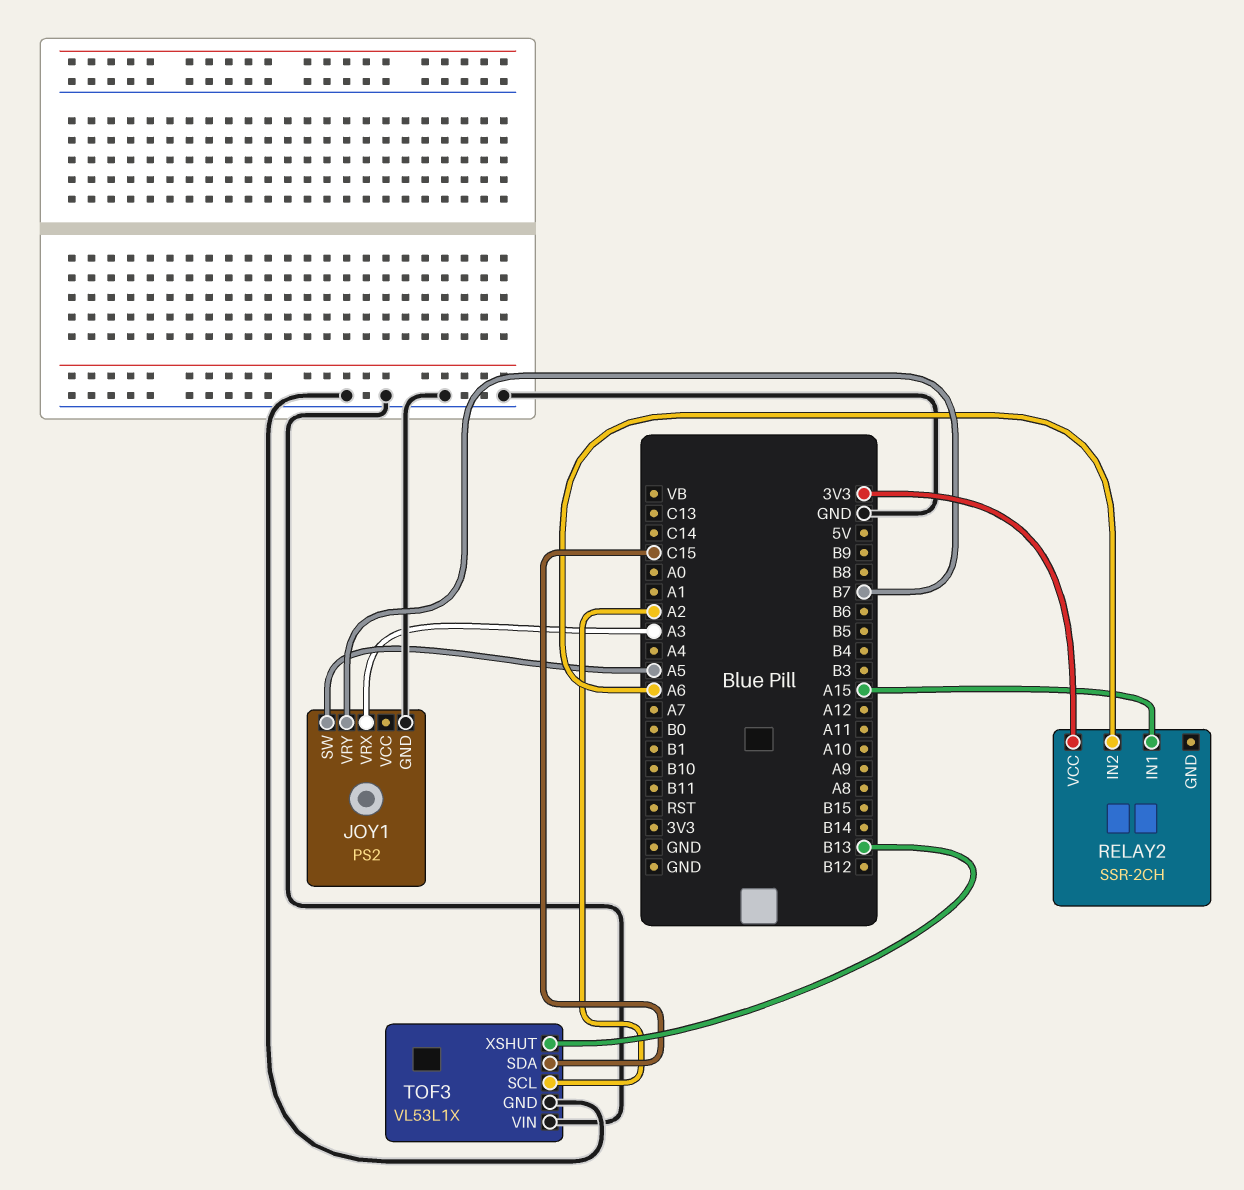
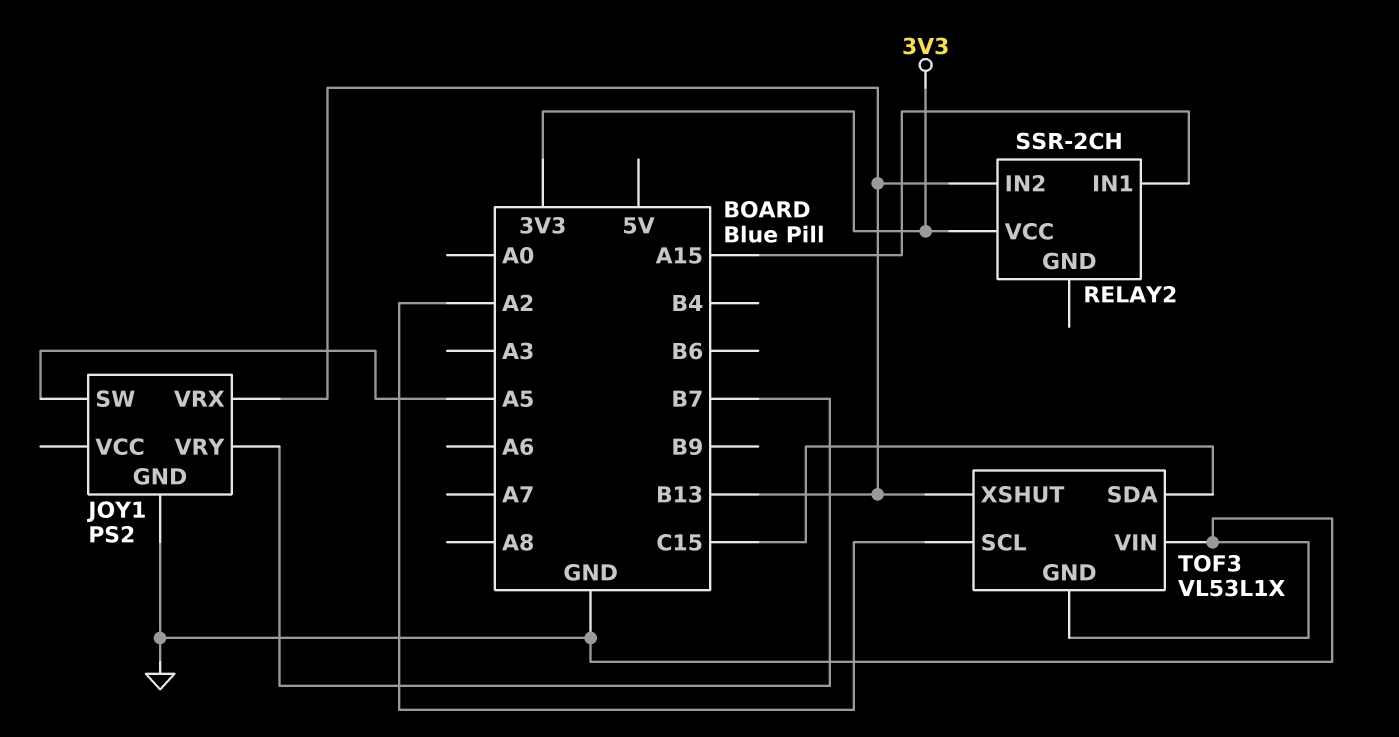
JOY1 pin VRX: A3 -> B13
RELAY2 pin IN2: A6 -> B13

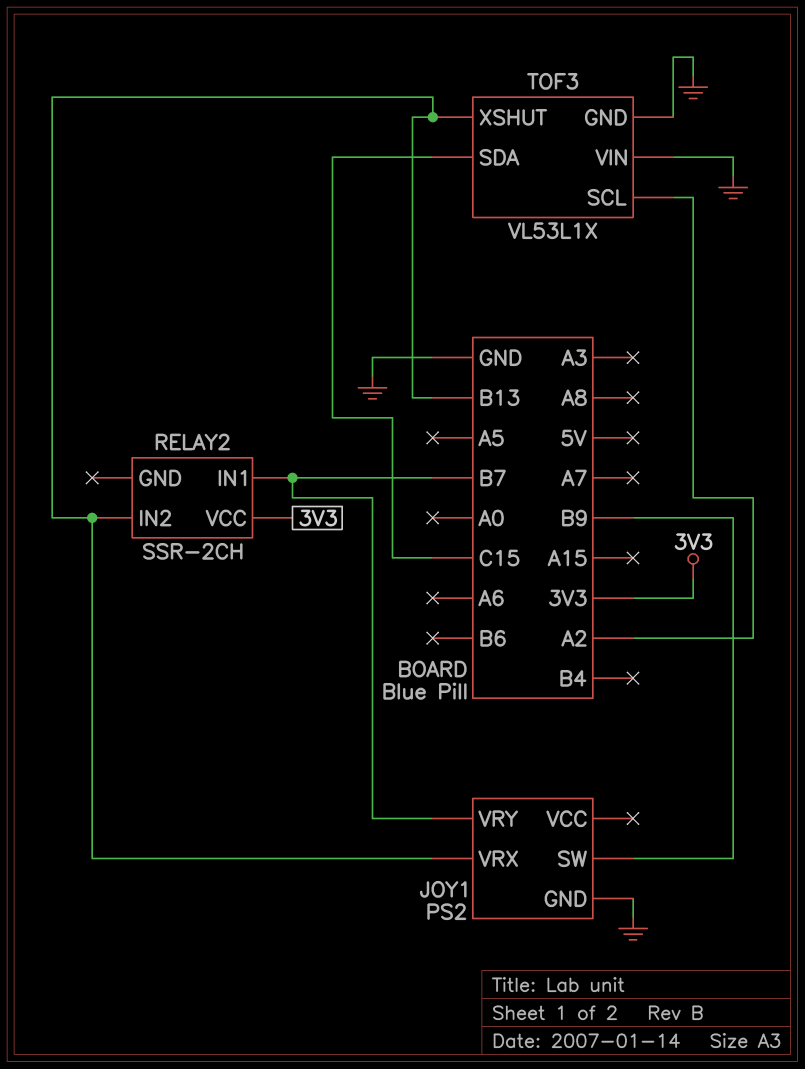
JOY1 pin SW: A5 -> B9
RELAY2 pin IN1: A15 -> B7

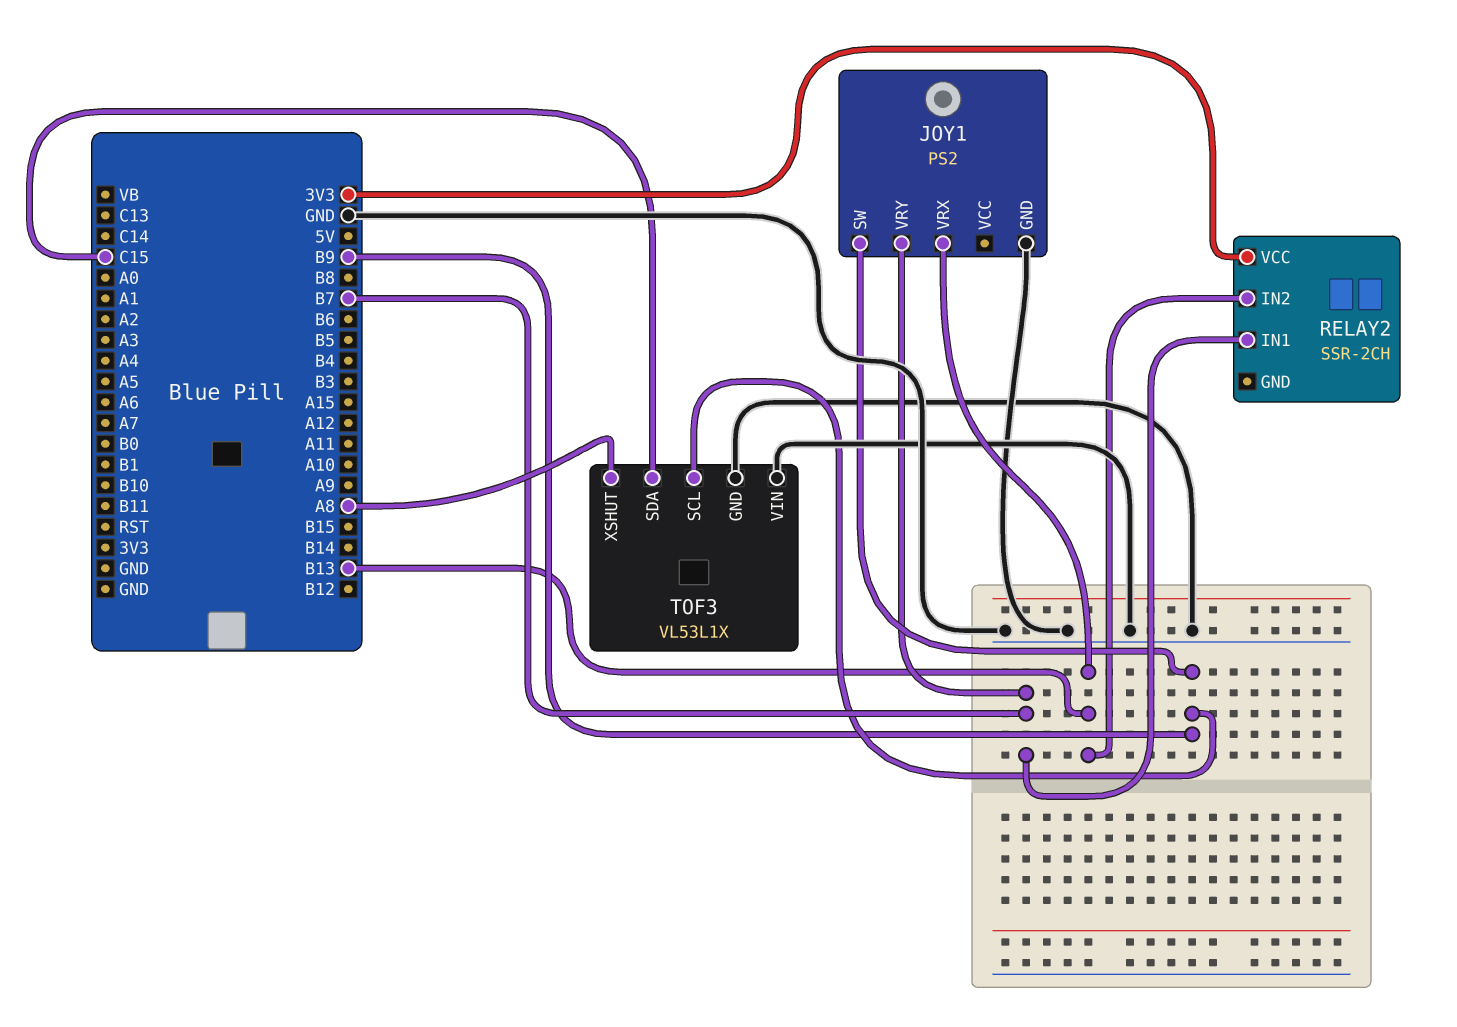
TOF3 pin SCL: A2 -> B9
TOF3 pin XSHUT: B13 -> A8

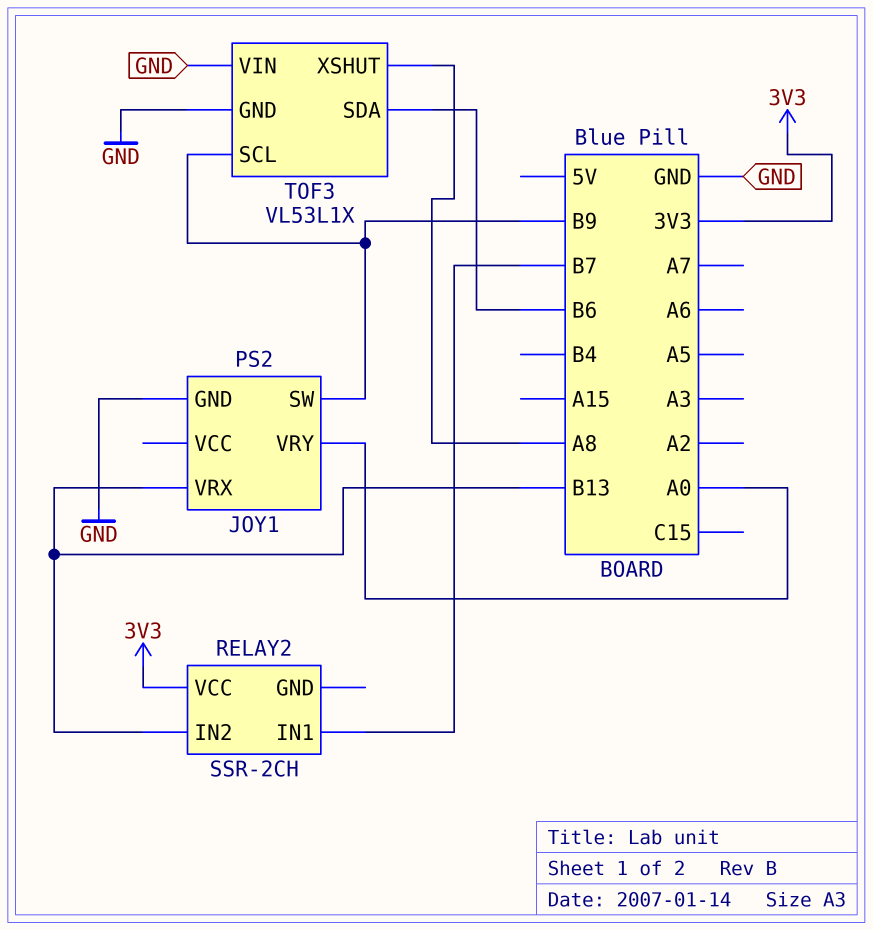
JOY1 pin VRY: B7 -> A0
TOF3 pin SDA: C15 -> B6

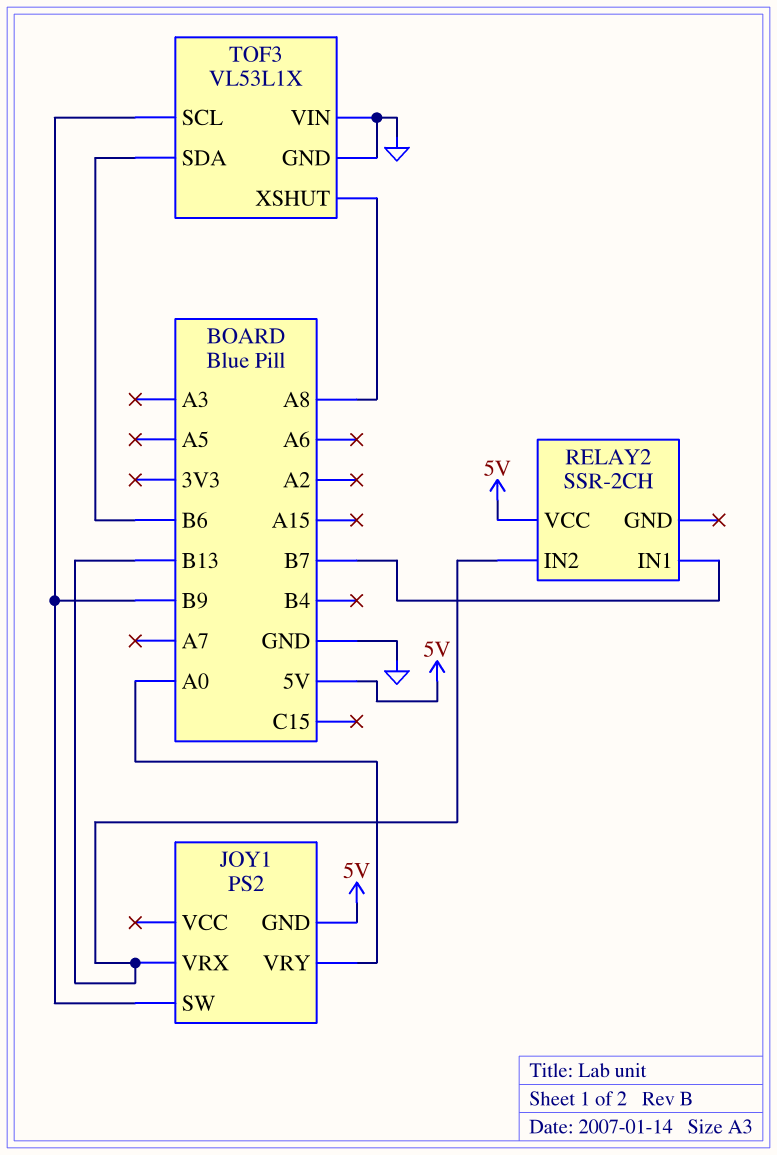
JOY1 pin GND: GND -> 5V
RELAY2 pin VCC: 3V3 -> 5V

